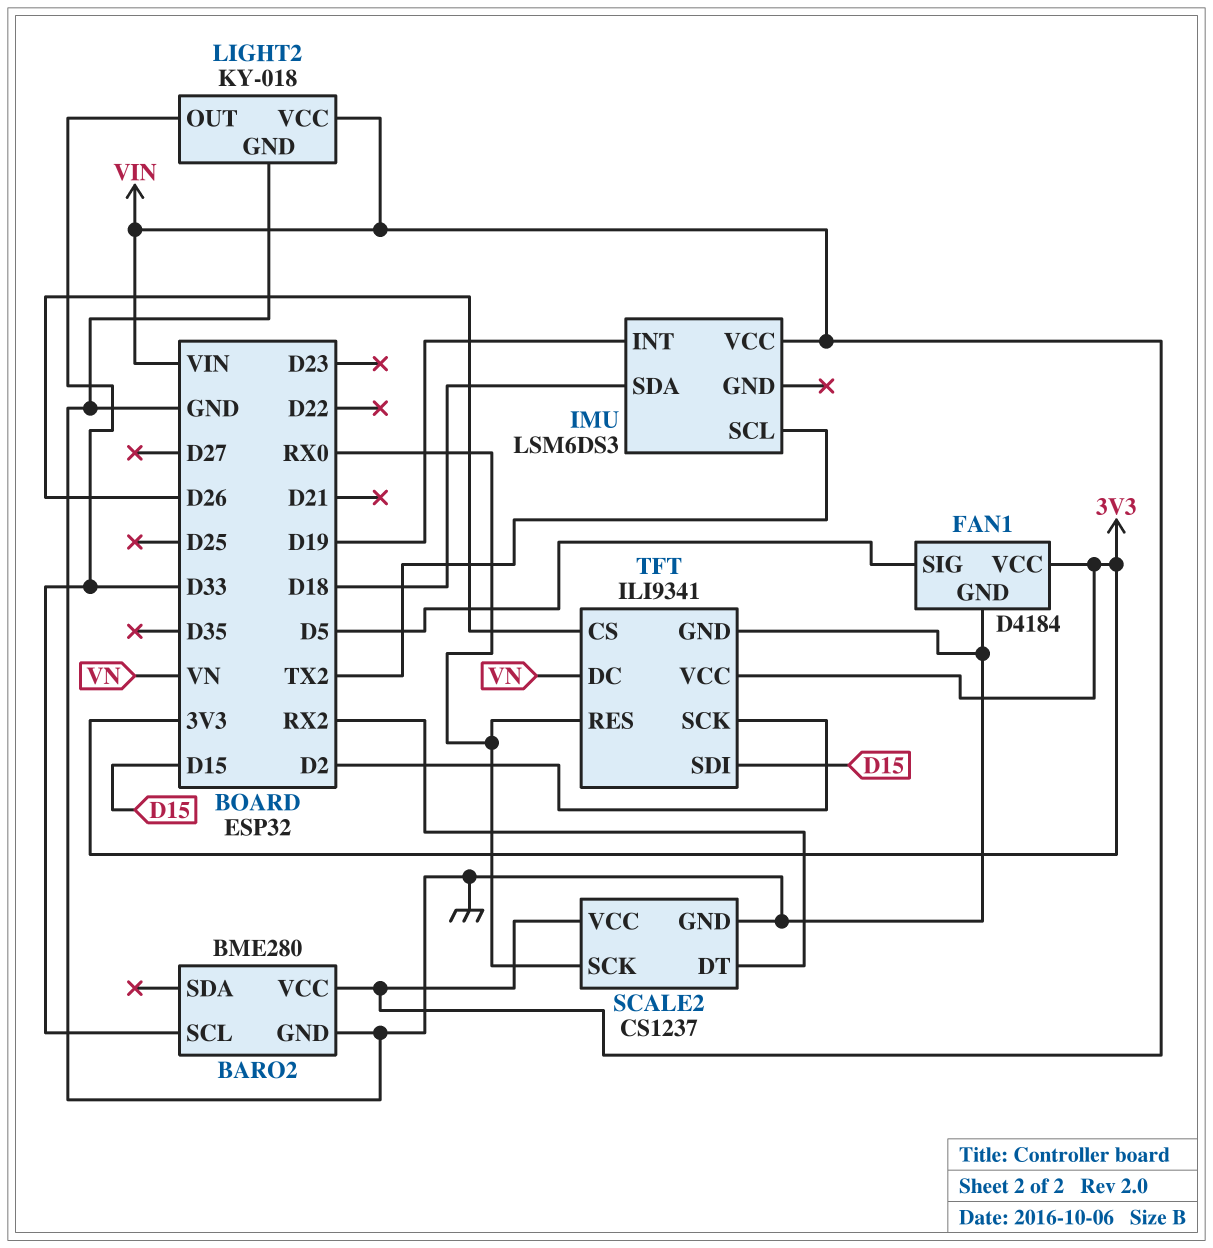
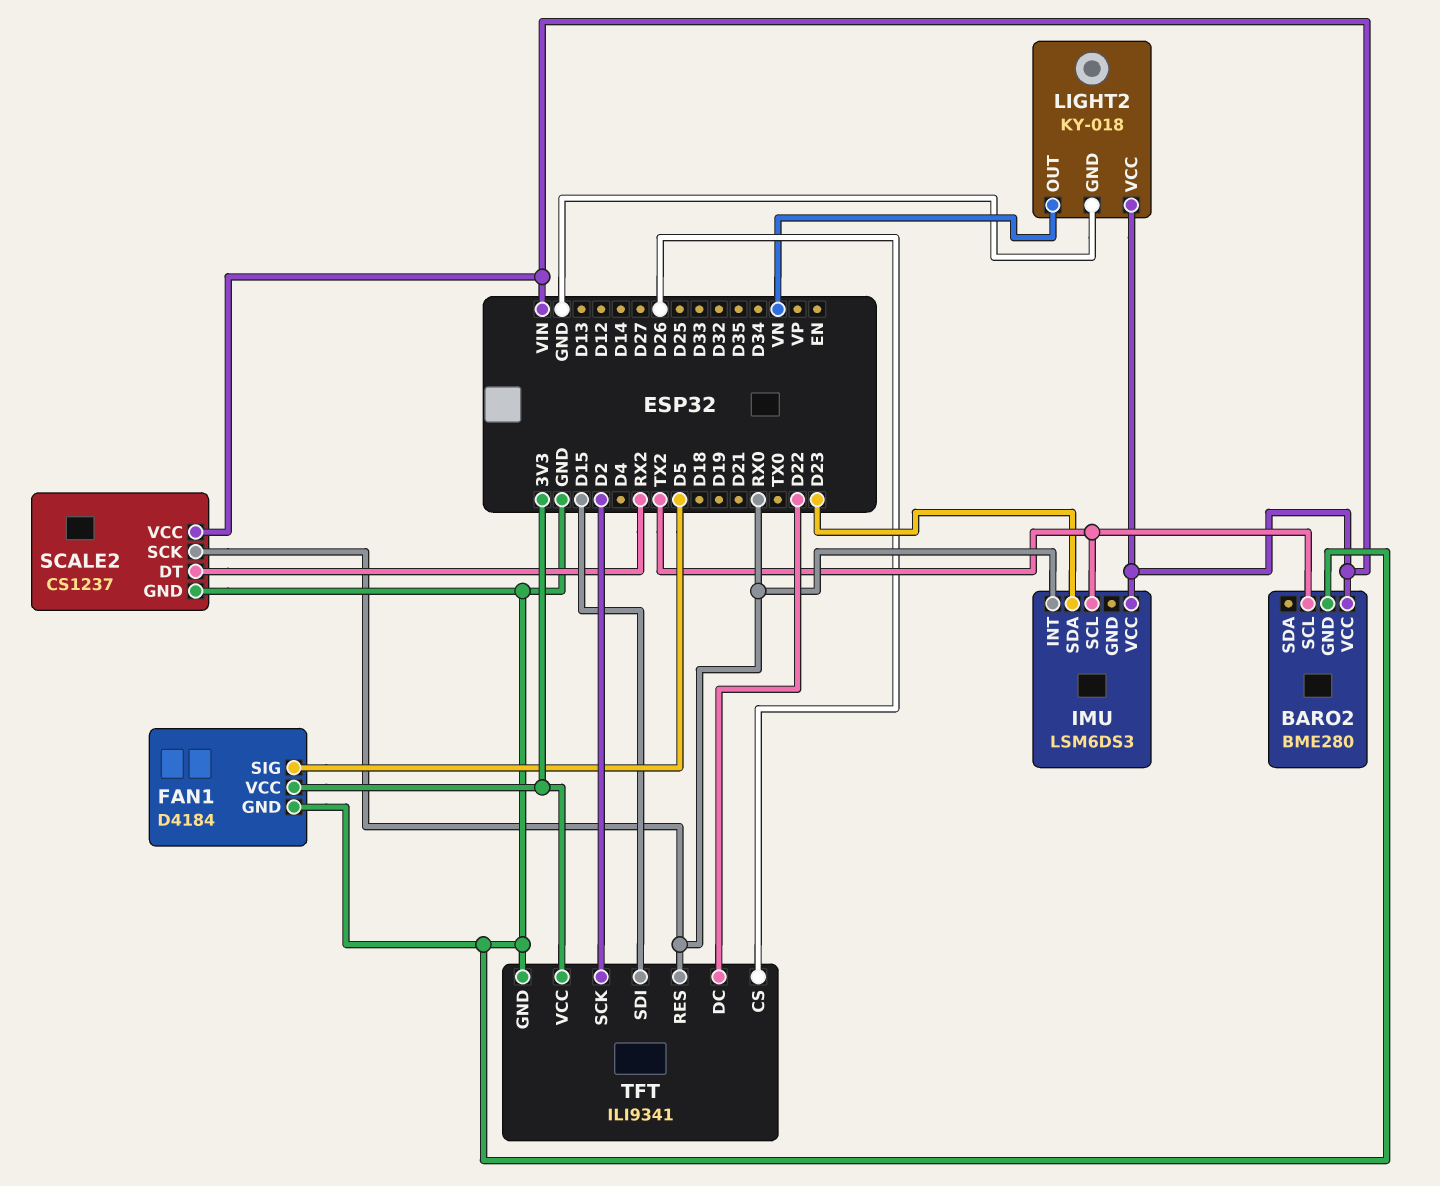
BARO2 pin SCL: D33 -> TX2
IMU pin INT: D19 -> RX0
IMU pin SDA: D18 -> D23
LIGHT2 pin OUT: D33 -> VN
TFT pin DC: VN -> D22

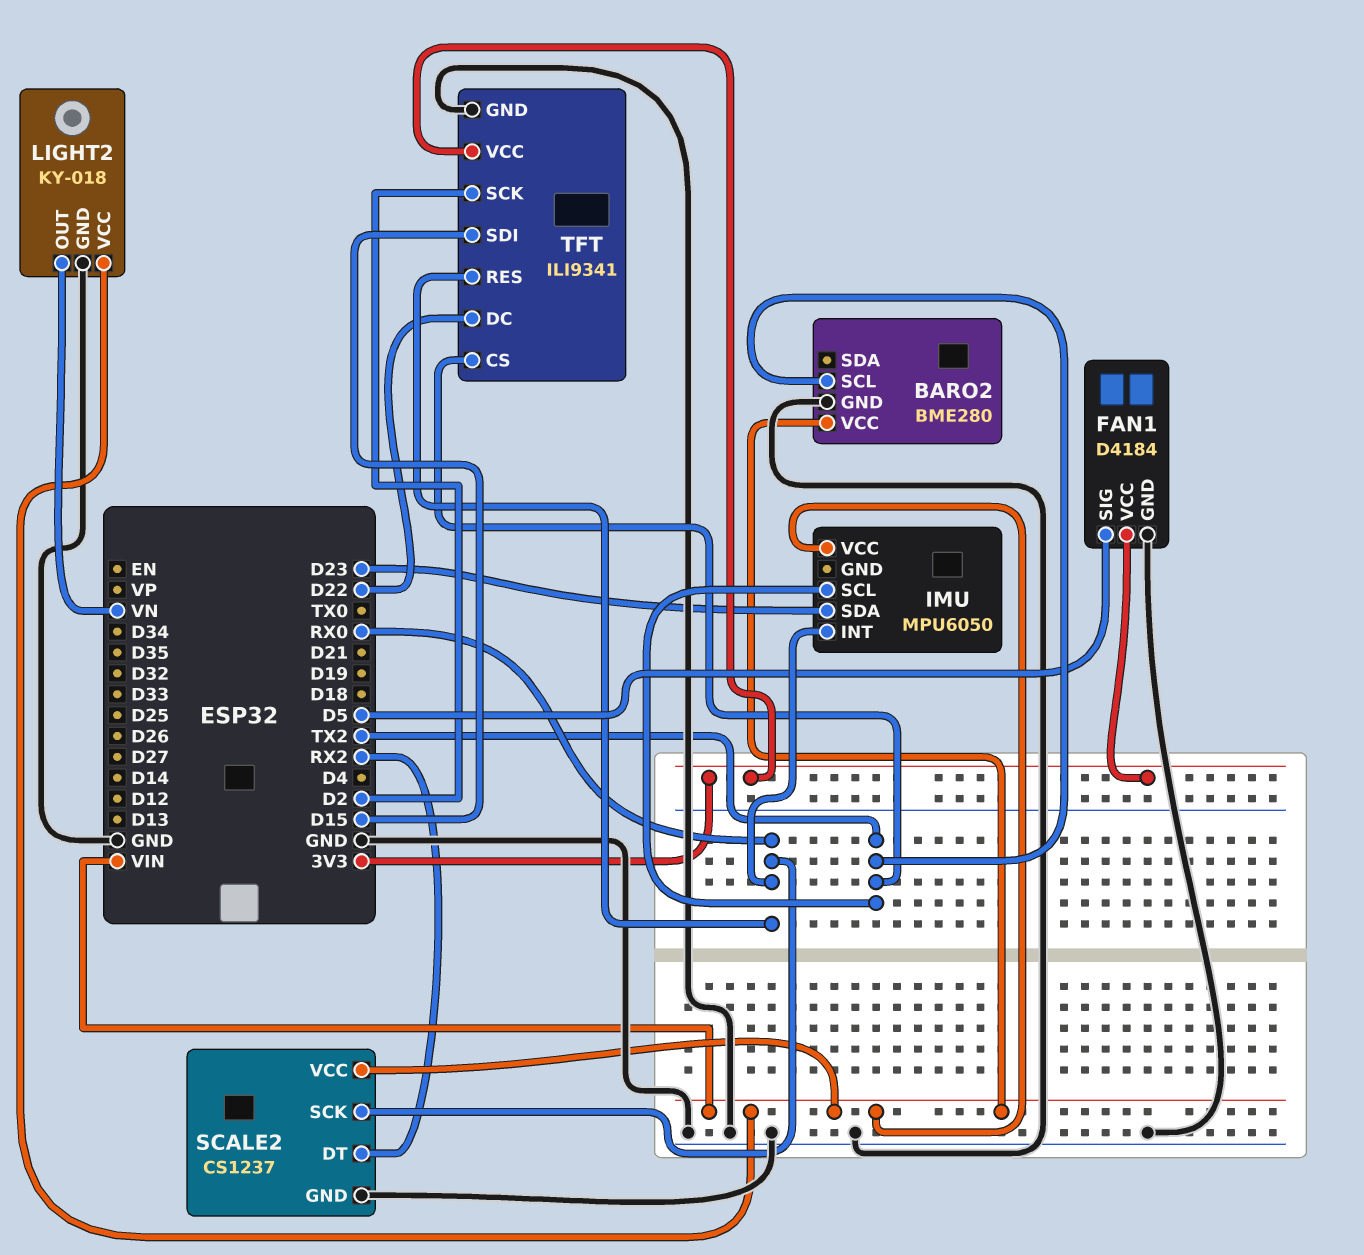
IMU: LSM6DS3 -> MPU6050
TFT pin CS: D26 -> TX2

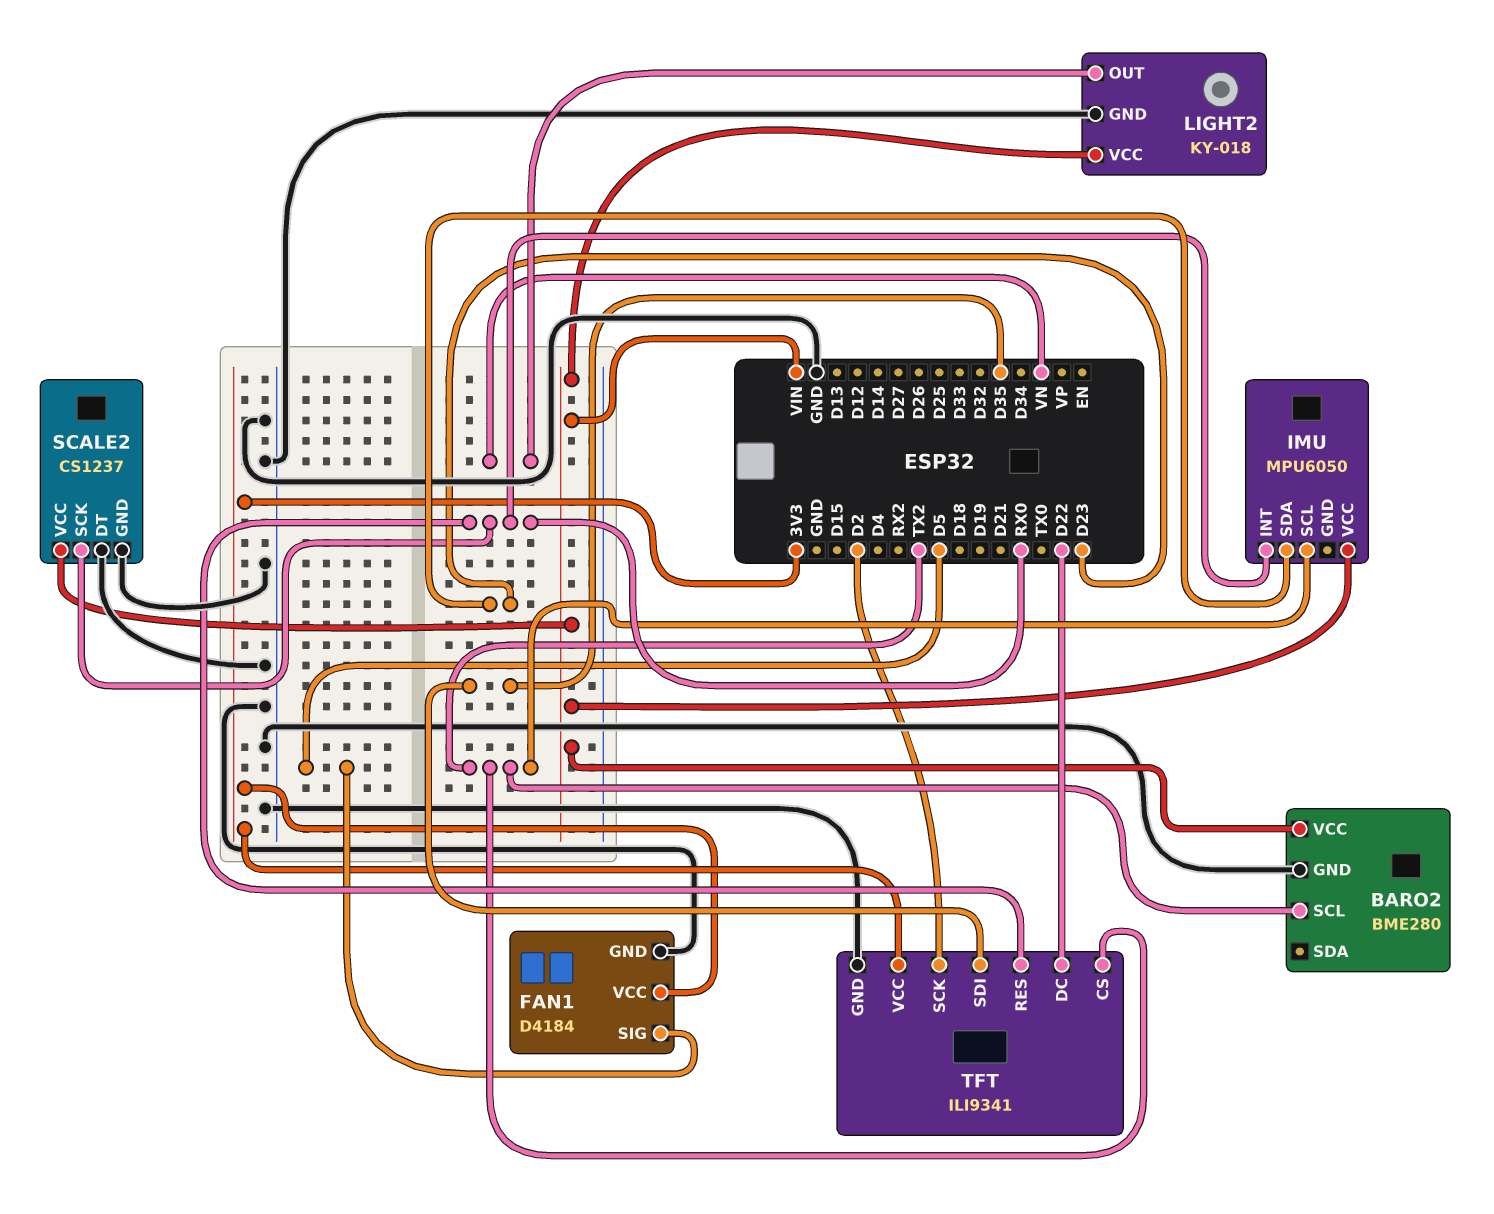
SCALE2 pin DT: RX2 -> GND
TFT pin SDI: D15 -> D35

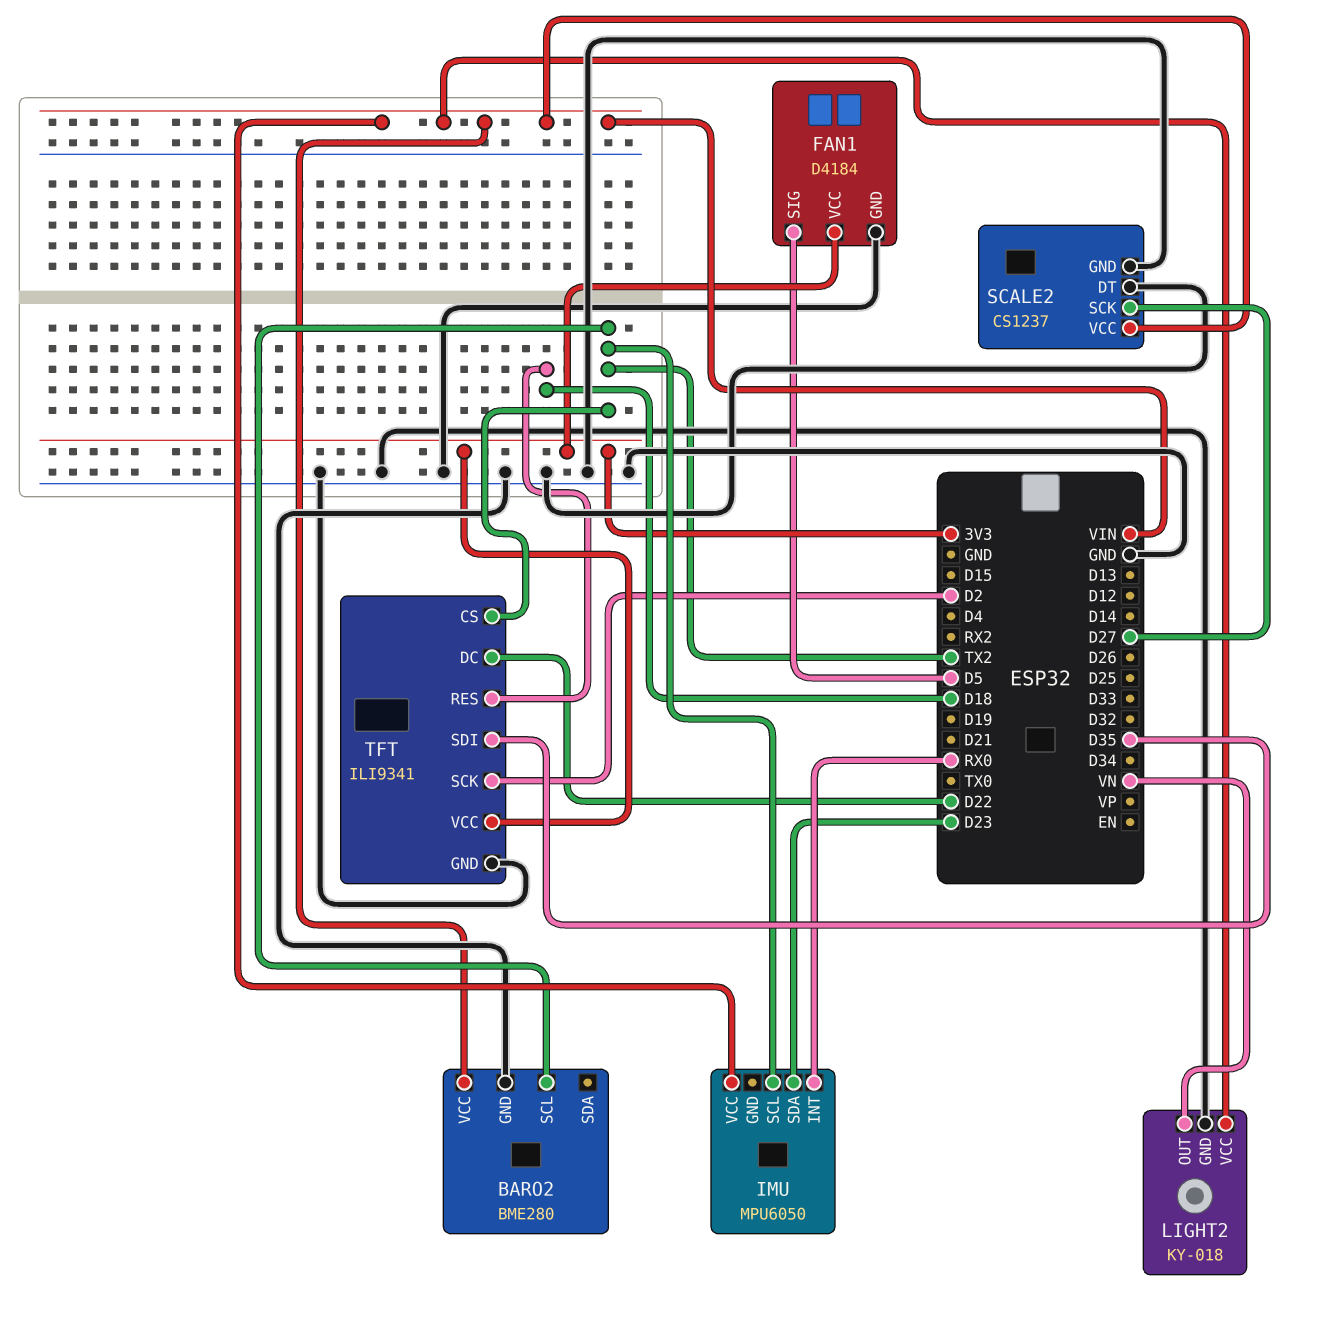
SCALE2 pin SCK: RX0 -> D27
TFT pin RES: RX0 -> D18

